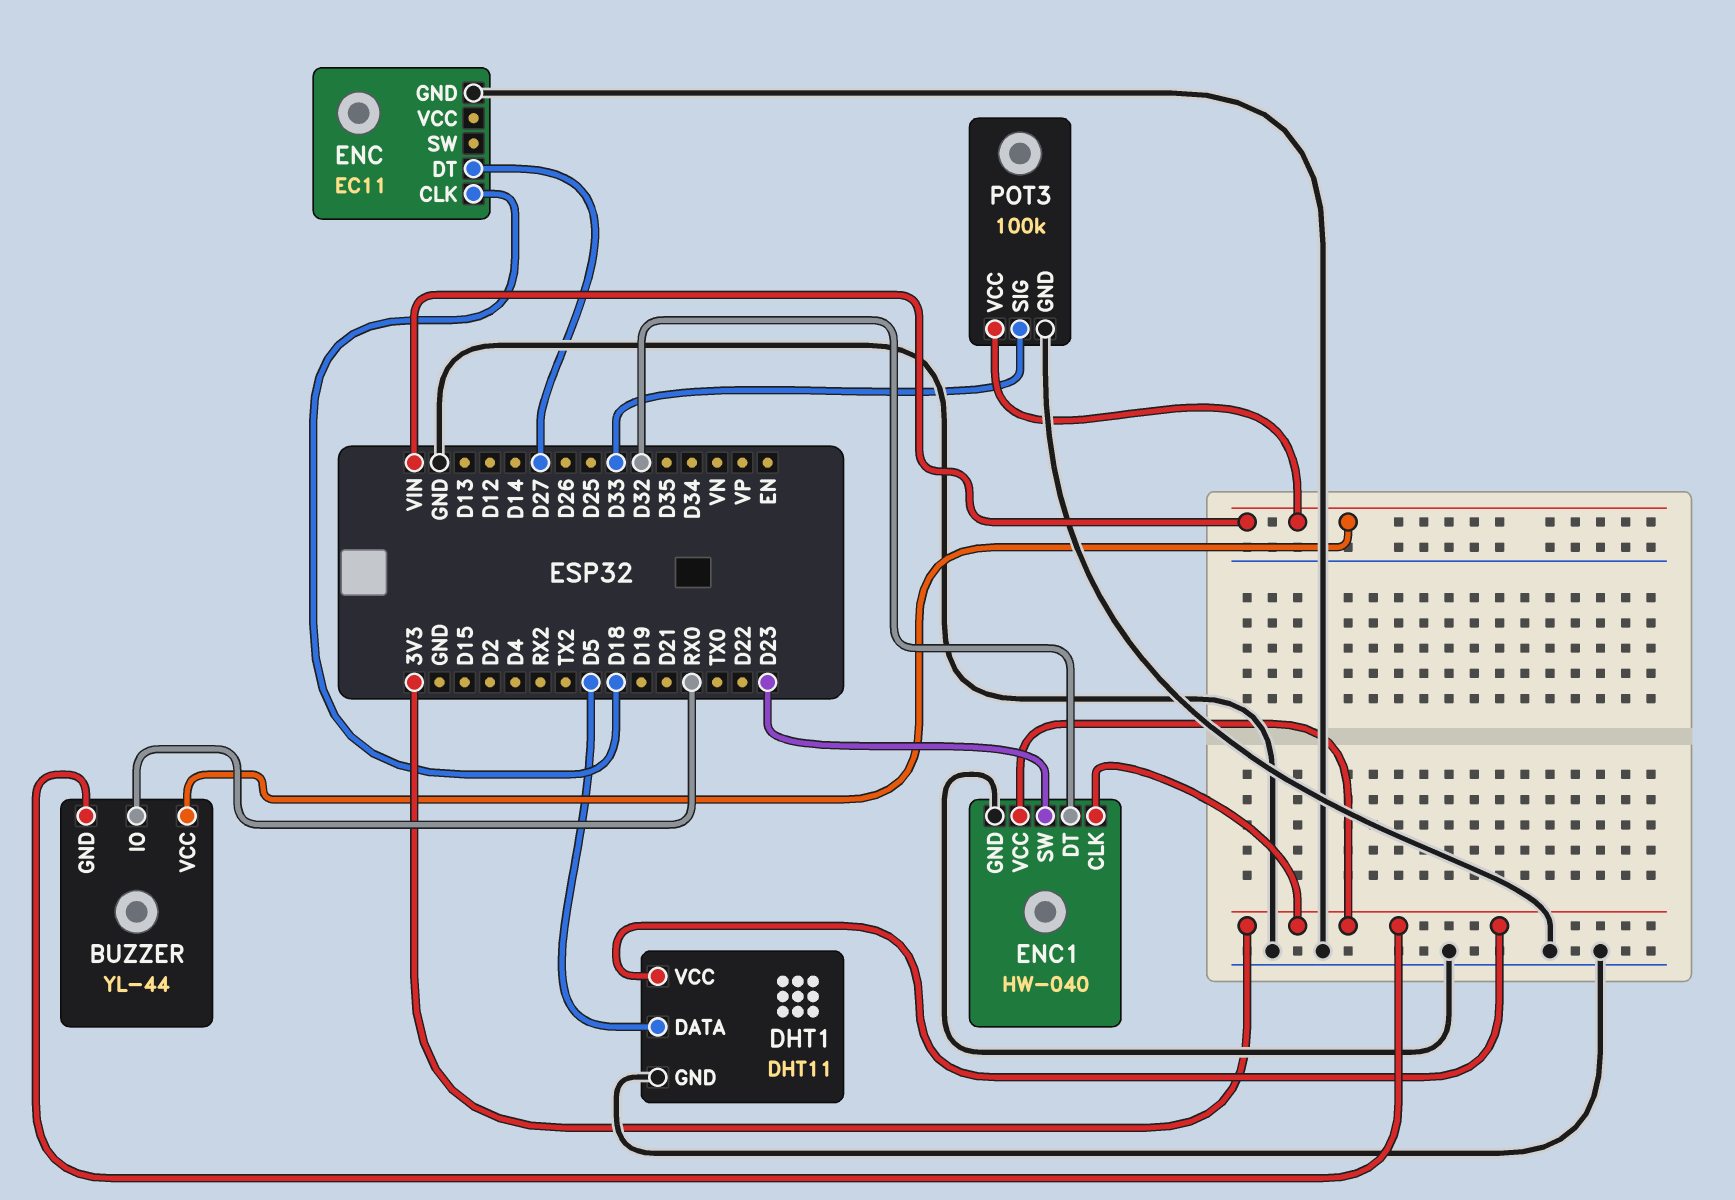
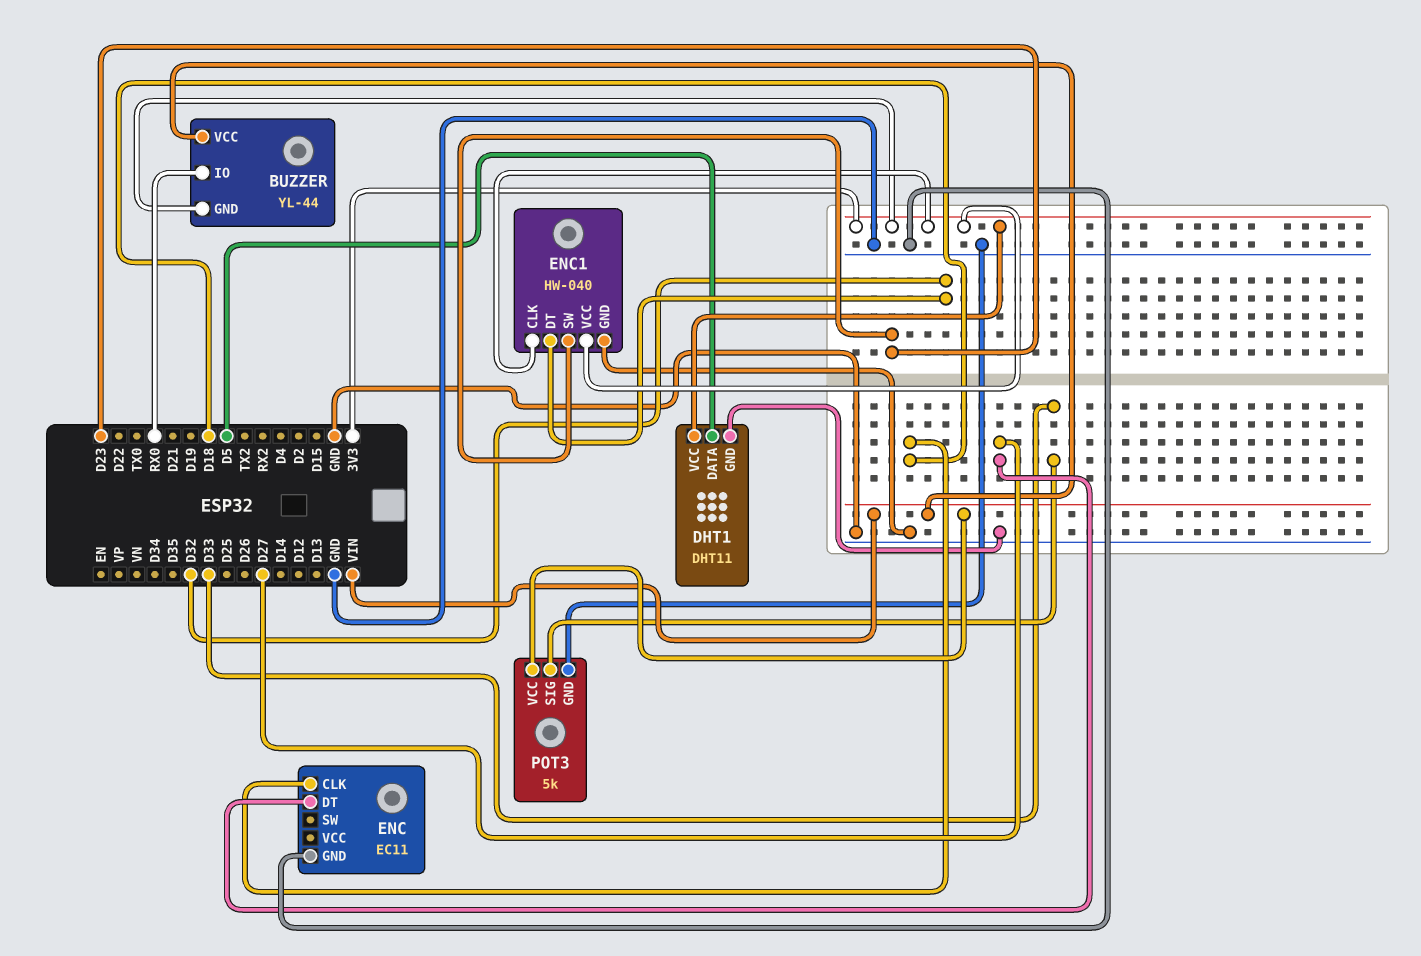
POT3: 100k -> 5k

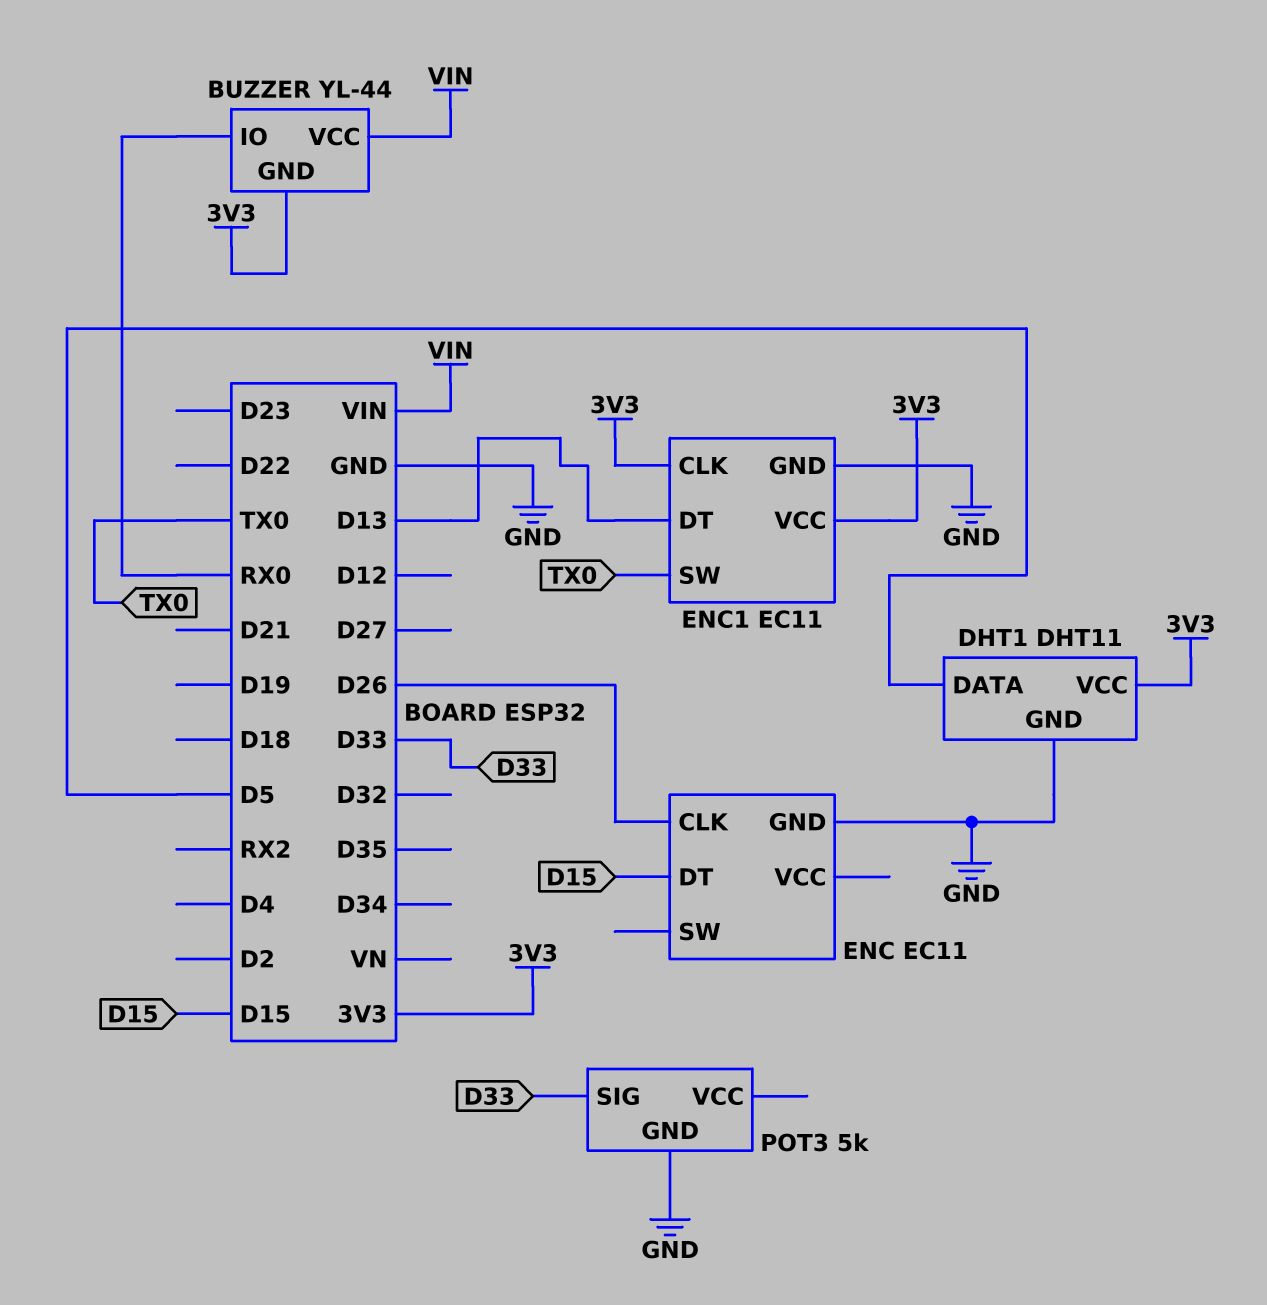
ENC pin CLK: D18 -> D26
ENC pin DT: D27 -> D15
ENC1: HW-040 -> EC11
ENC1 pin DT: D32 -> D13
ENC1 pin SW: D23 -> TX0
POT3 pin VCC: VIN -> none

